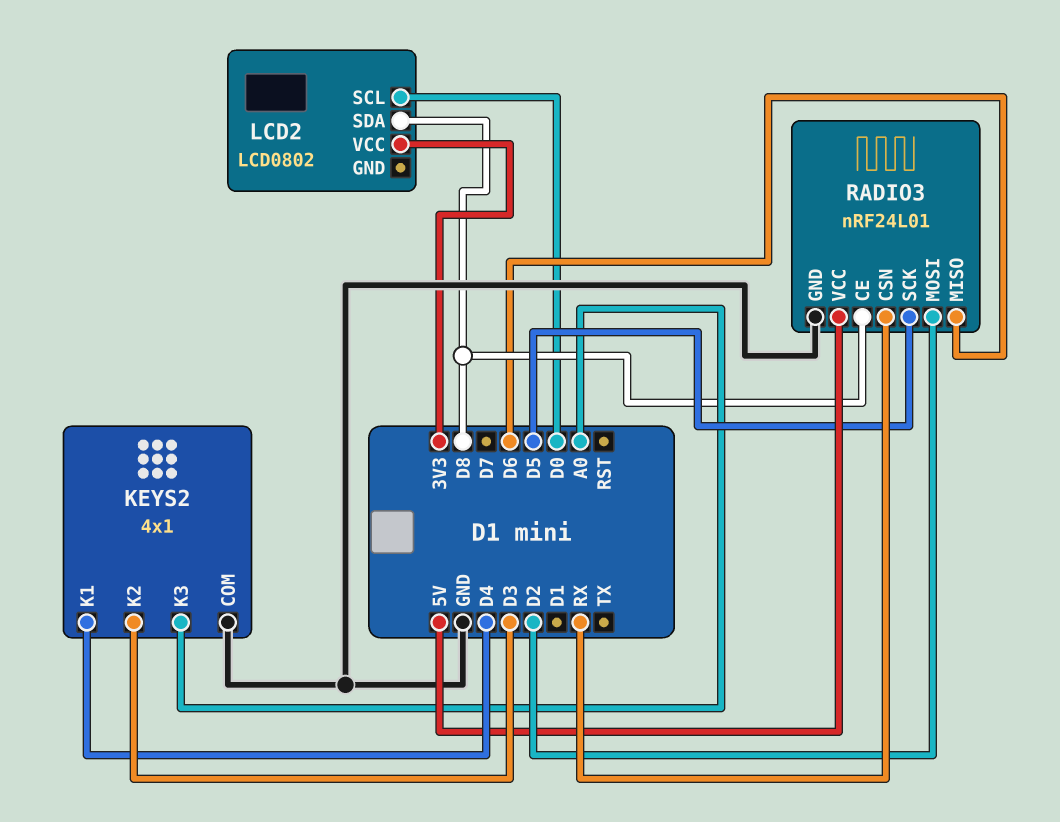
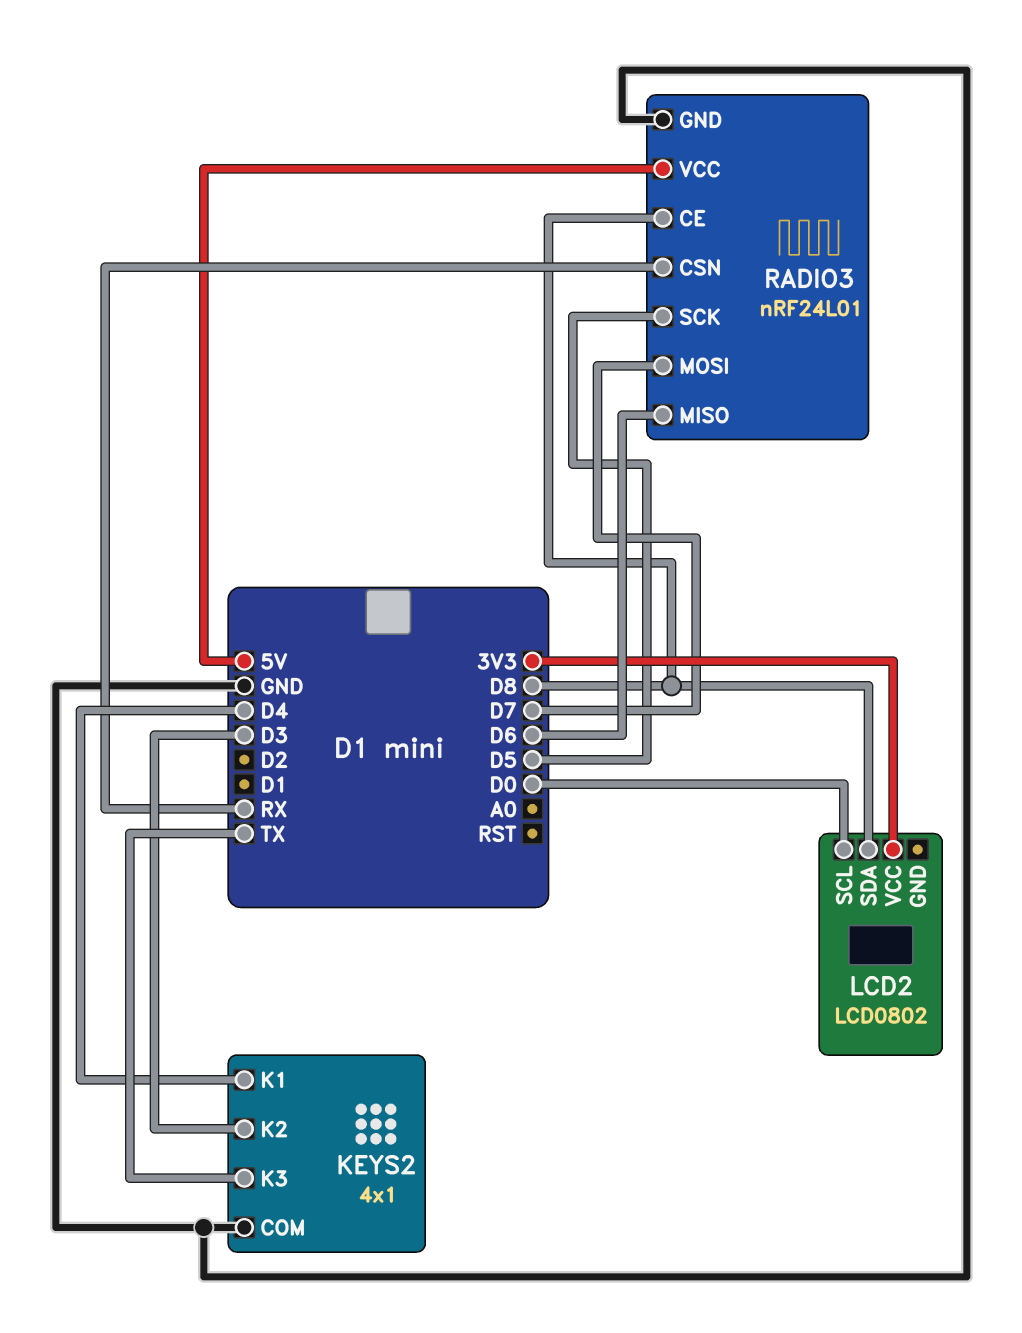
KEYS2 pin K3: A0 -> TX
RADIO3 pin MOSI: D2 -> D7

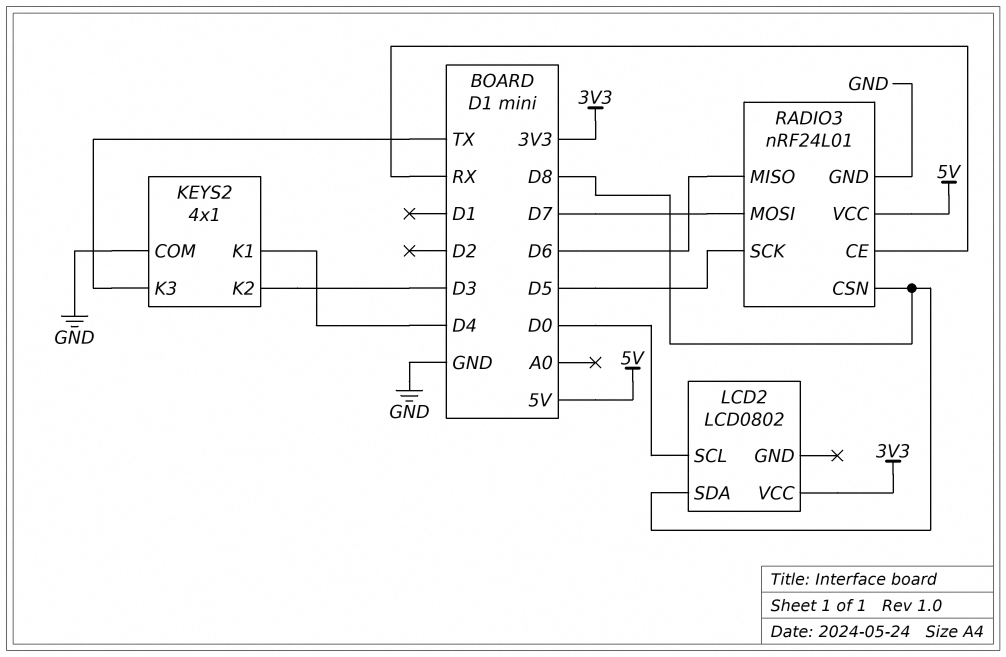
RADIO3 pin CE: D8 -> RX
RADIO3 pin CSN: RX -> D8

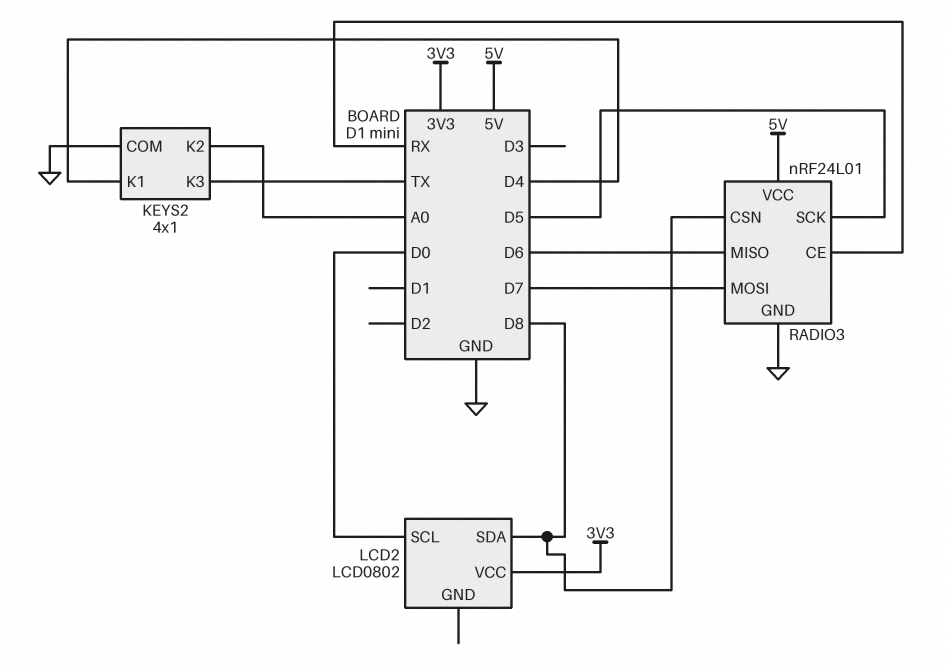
KEYS2 pin K2: D3 -> A0

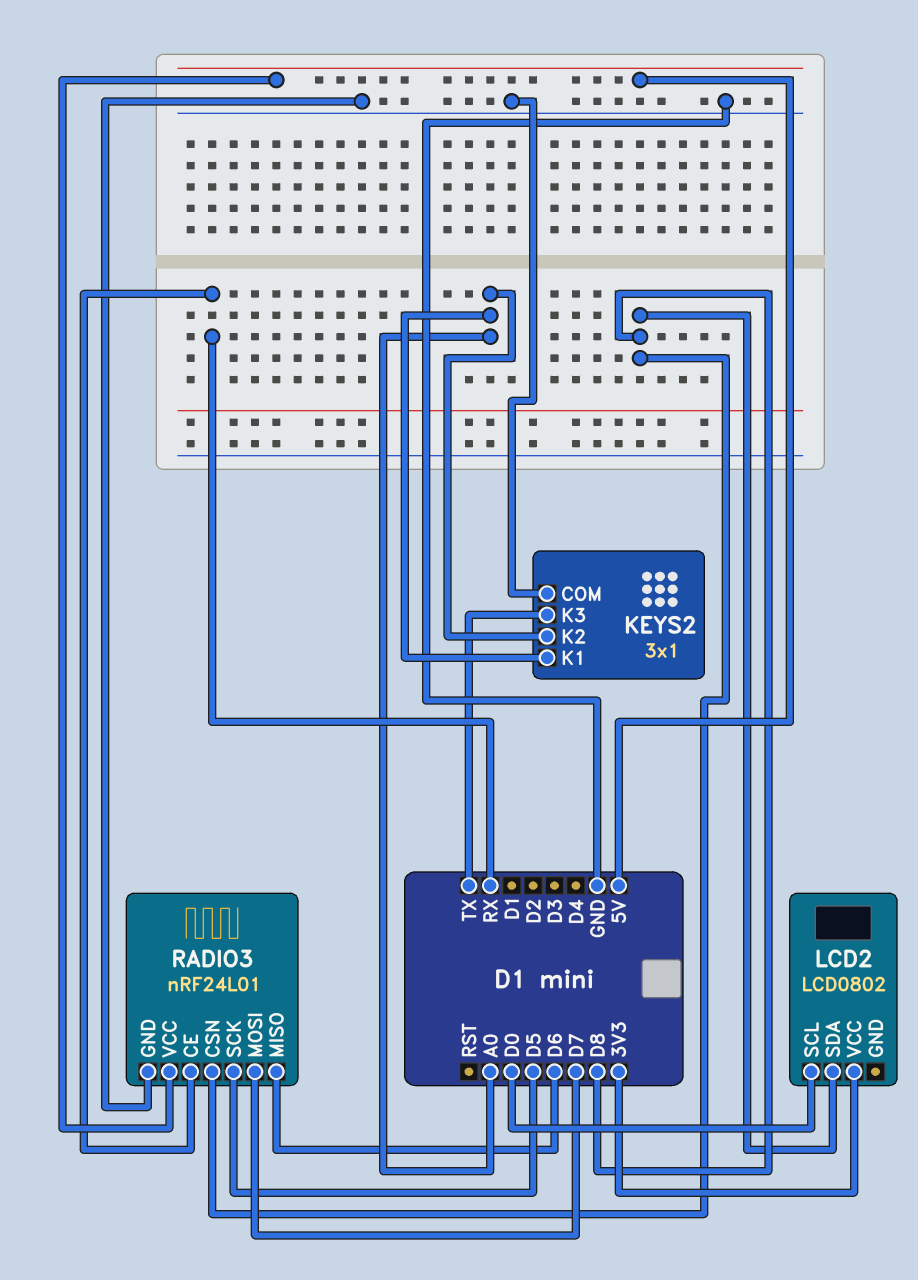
KEYS2: 4x1 -> 3x1
KEYS2 pin K1: D4 -> A0

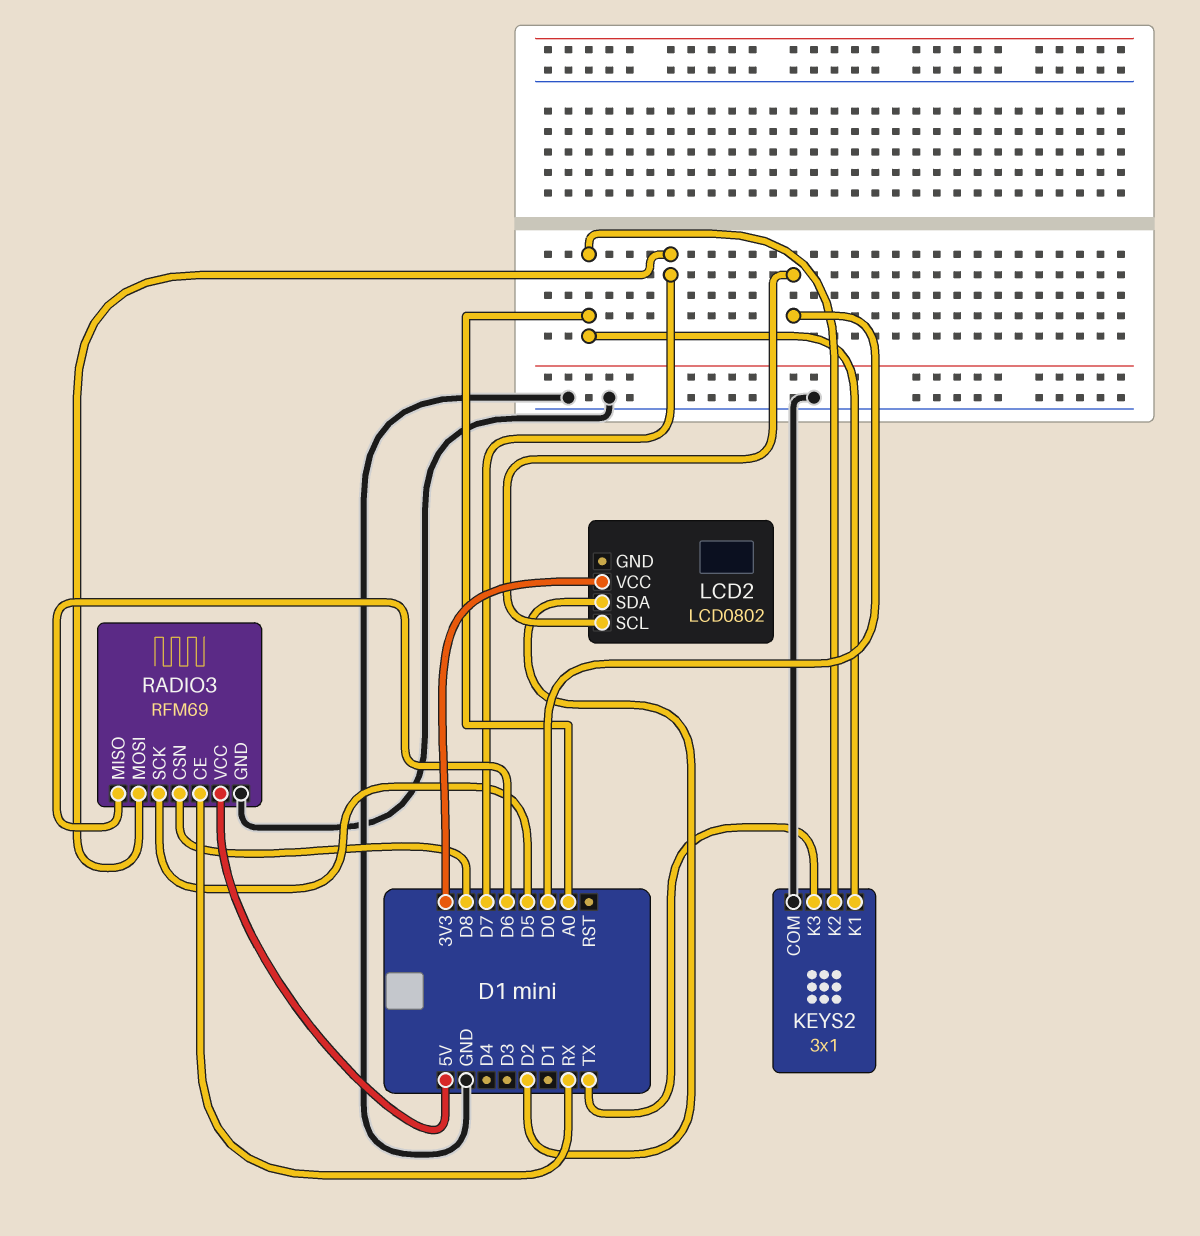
LCD2 pin SDA: D8 -> D2
RADIO3: nRF24L01 -> RFM69

